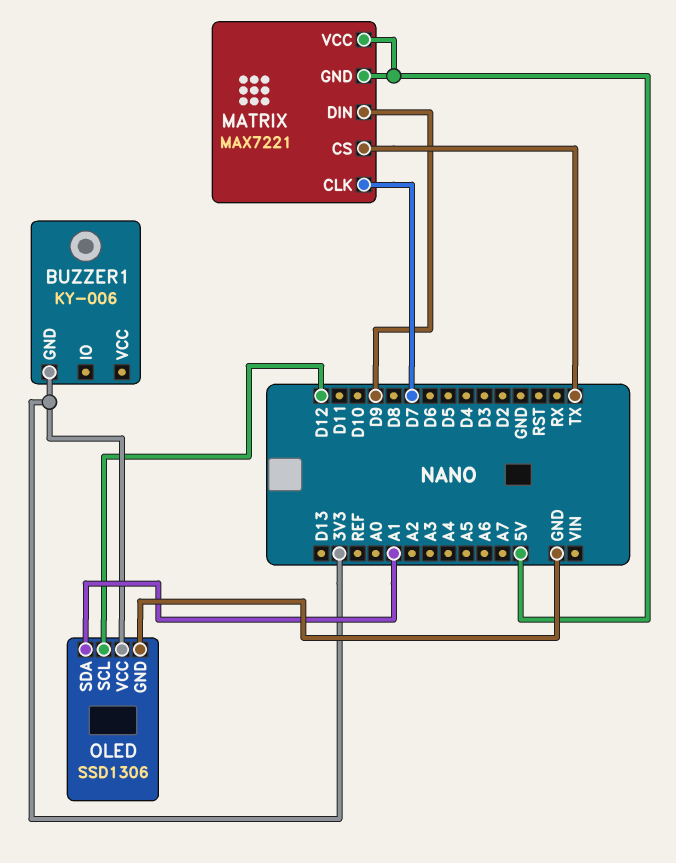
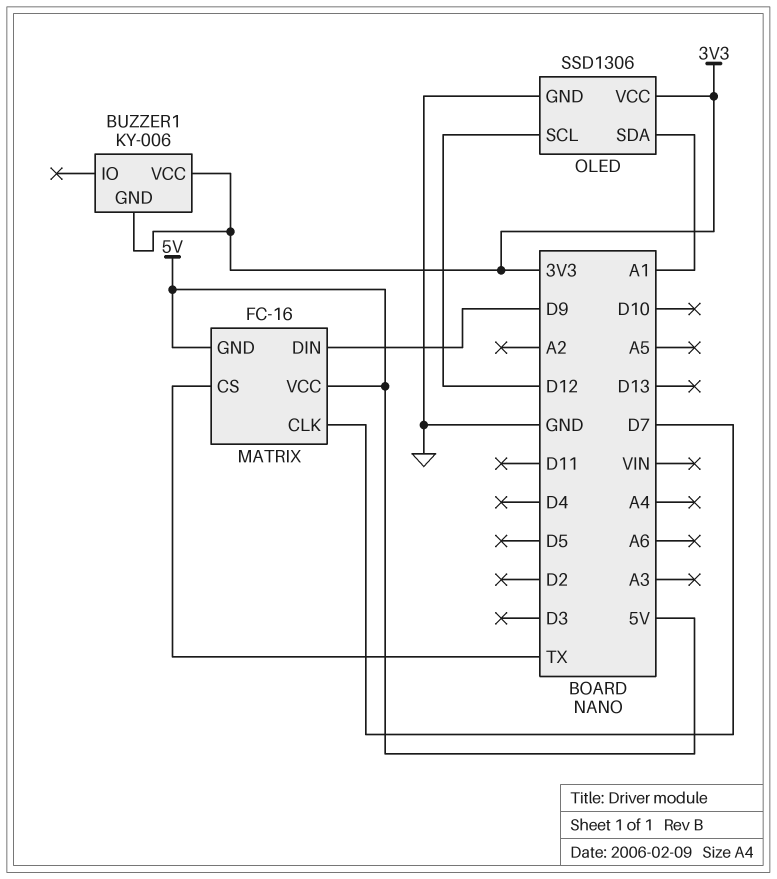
BUZZER1 pin VCC: none -> 3V3
MATRIX: MAX7221 -> FC-16

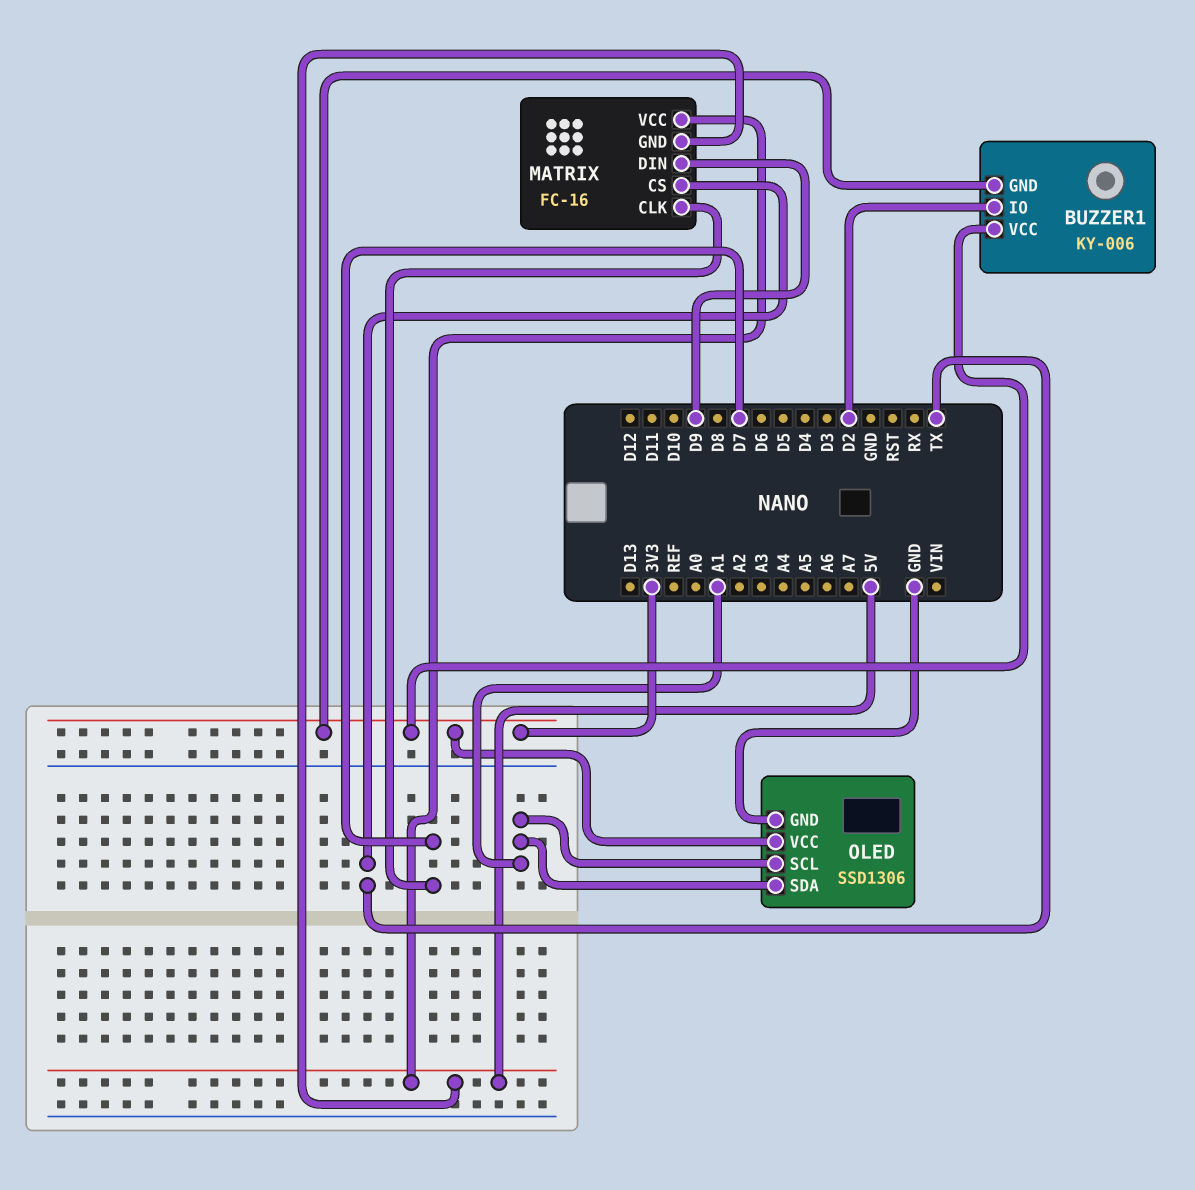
BUZZER1 pin IO: none -> D2
OLED pin SCL: D12 -> A1

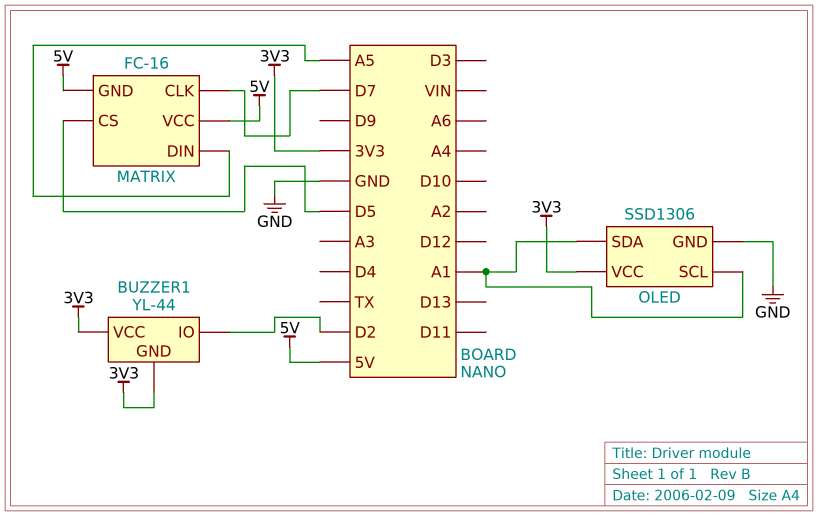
BUZZER1: KY-006 -> YL-44
MATRIX pin CS: TX -> D5
MATRIX pin DIN: D9 -> A5

